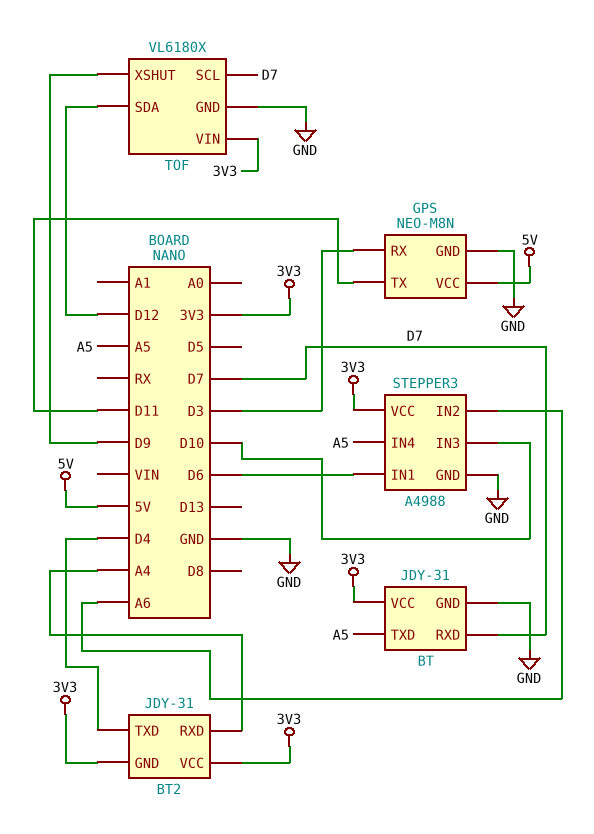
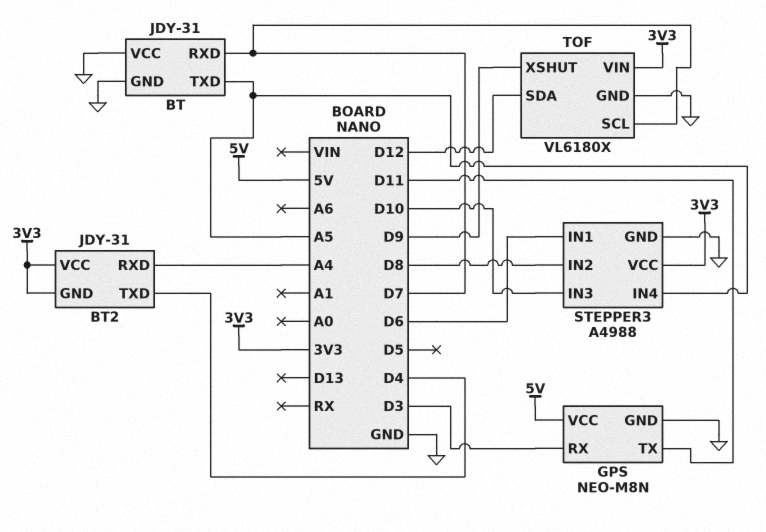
BT pin VCC: 3V3 -> GND
STEPPER3 pin IN2: A6 -> D8

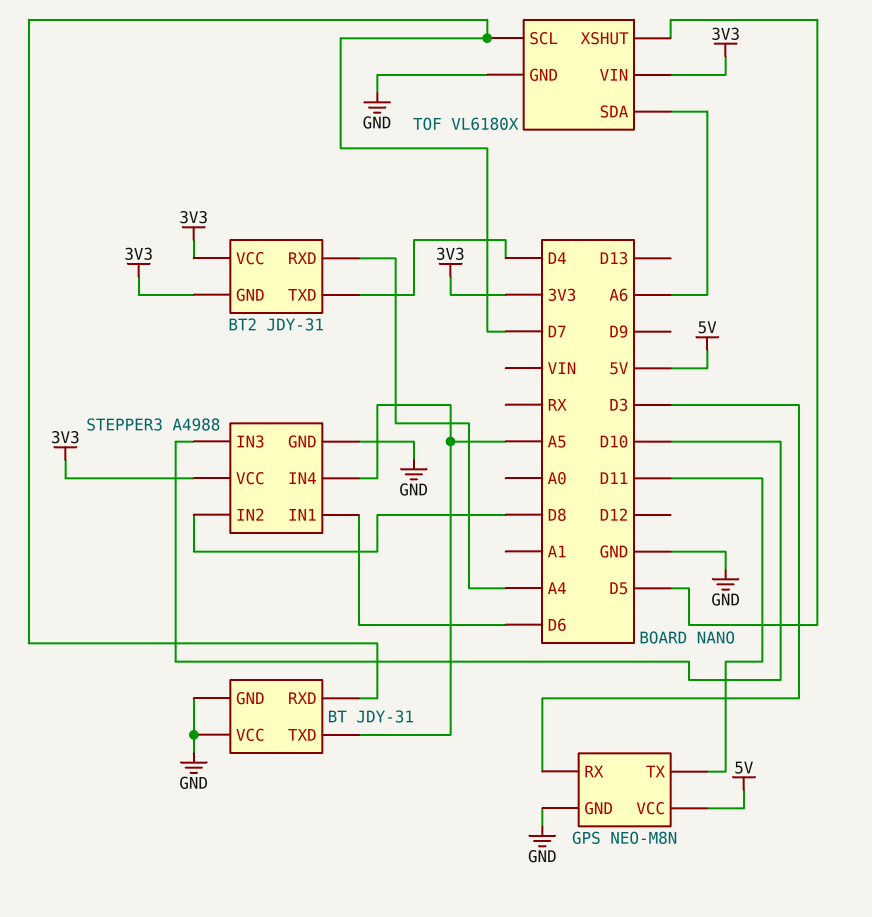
TOF pin SDA: D12 -> A6
TOF pin XSHUT: D9 -> D5

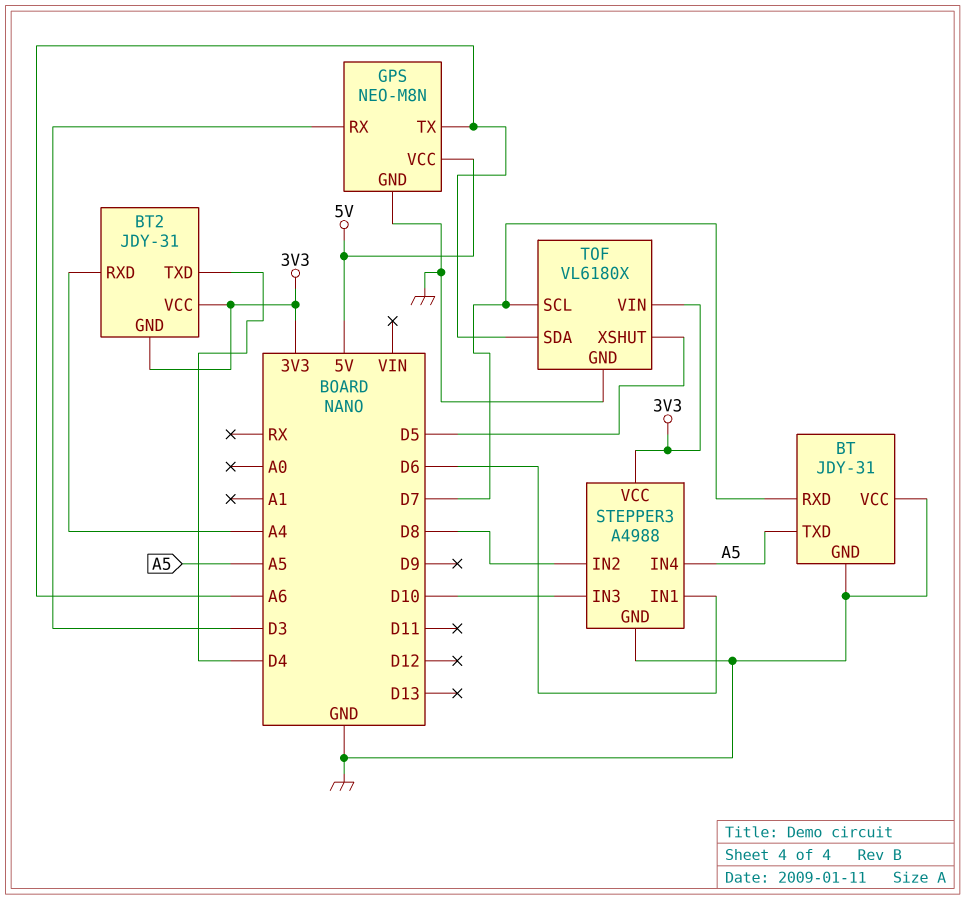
GPS pin TX: D11 -> A6

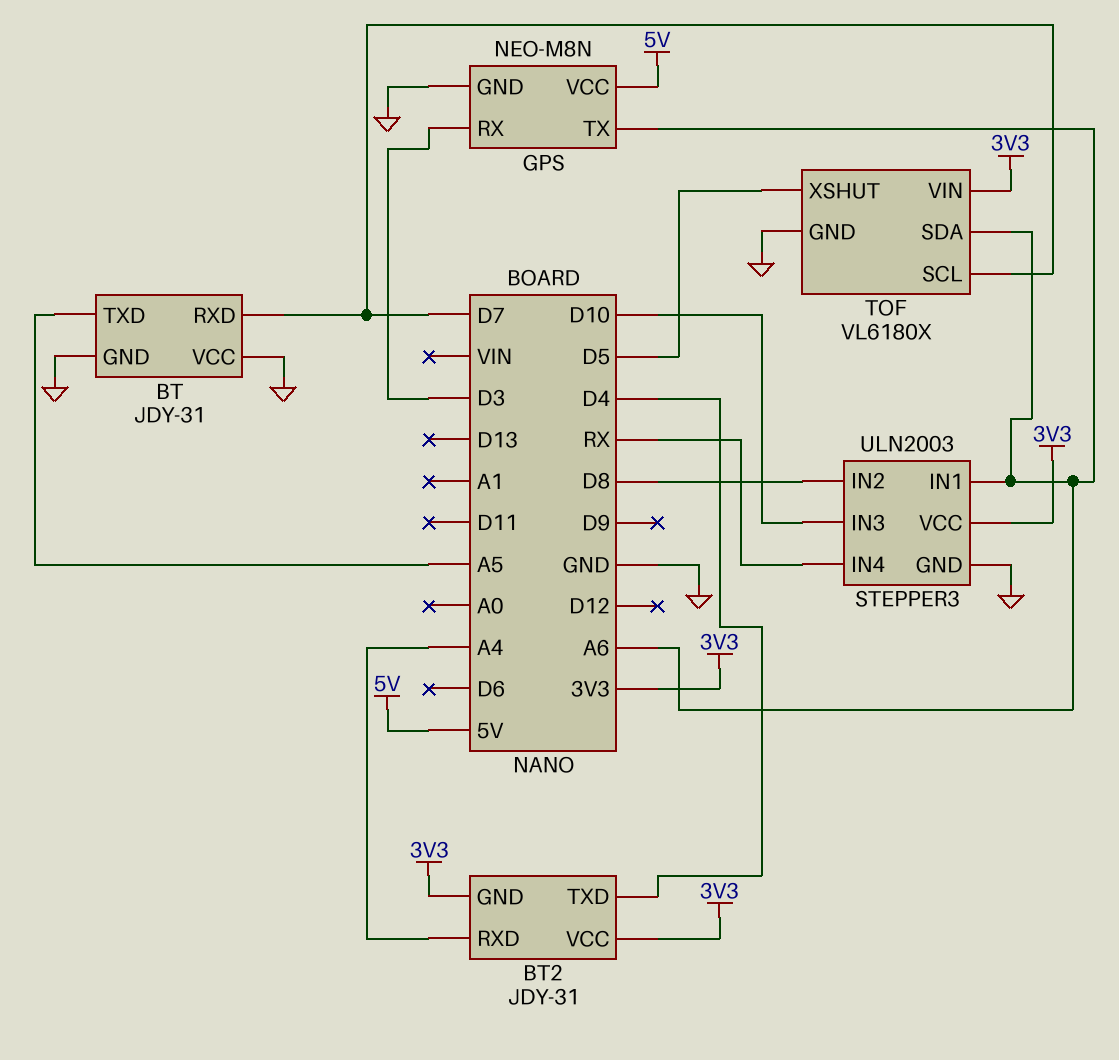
STEPPER3: A4988 -> ULN2003
STEPPER3 pin IN1: D6 -> A6
STEPPER3 pin IN4: A5 -> RX

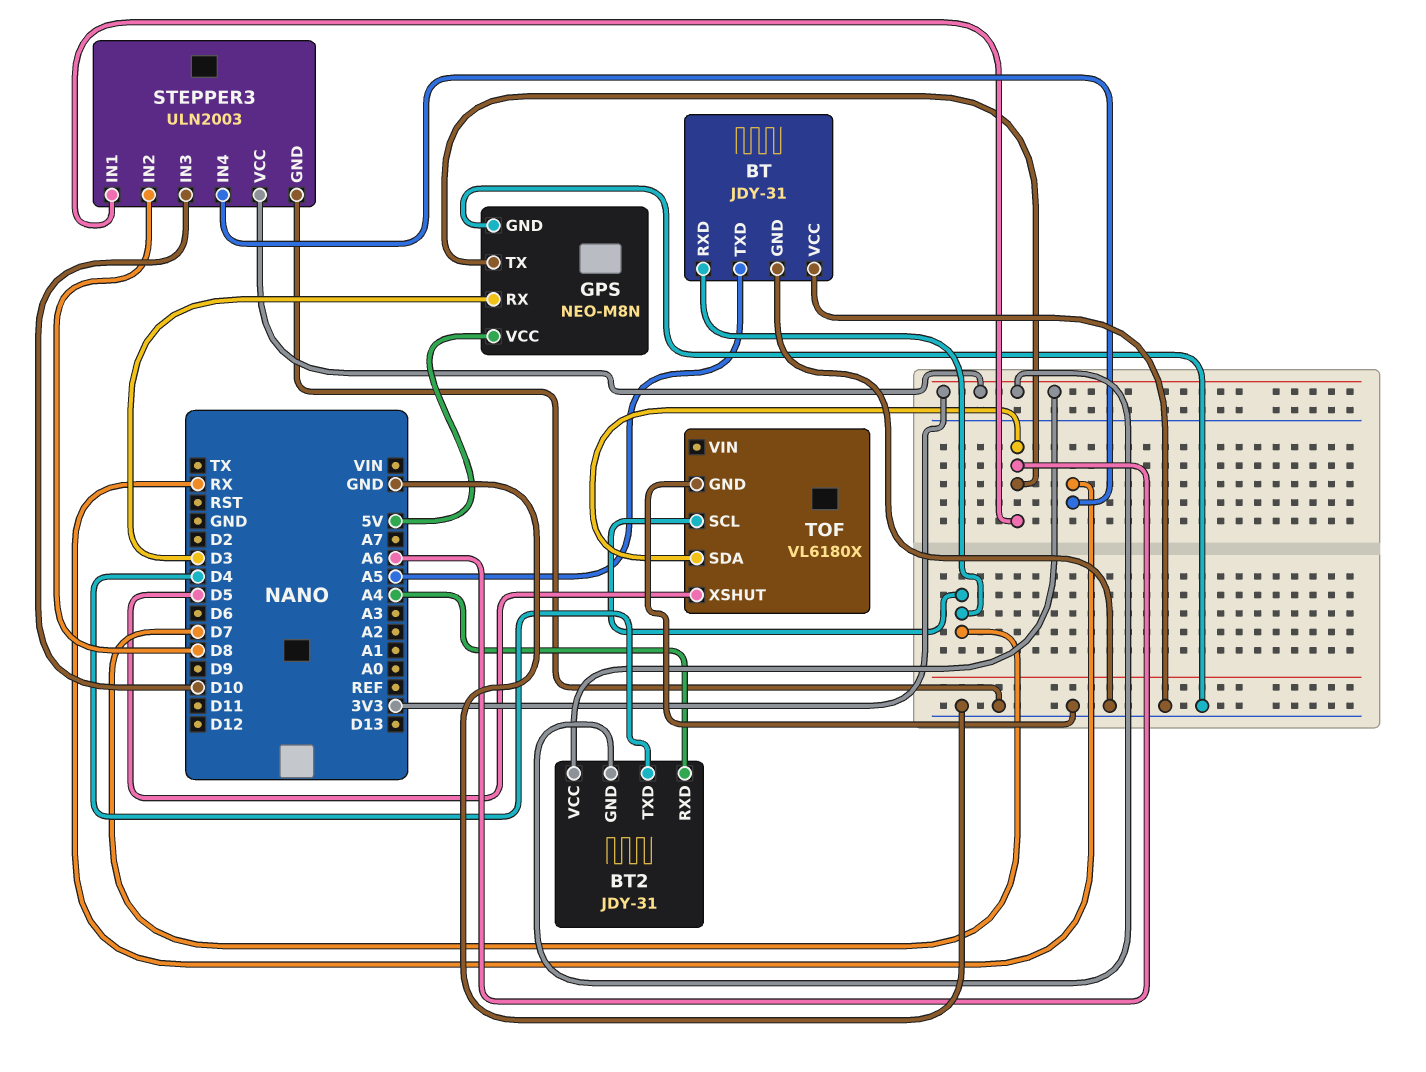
TOF pin VIN: 3V3 -> none

